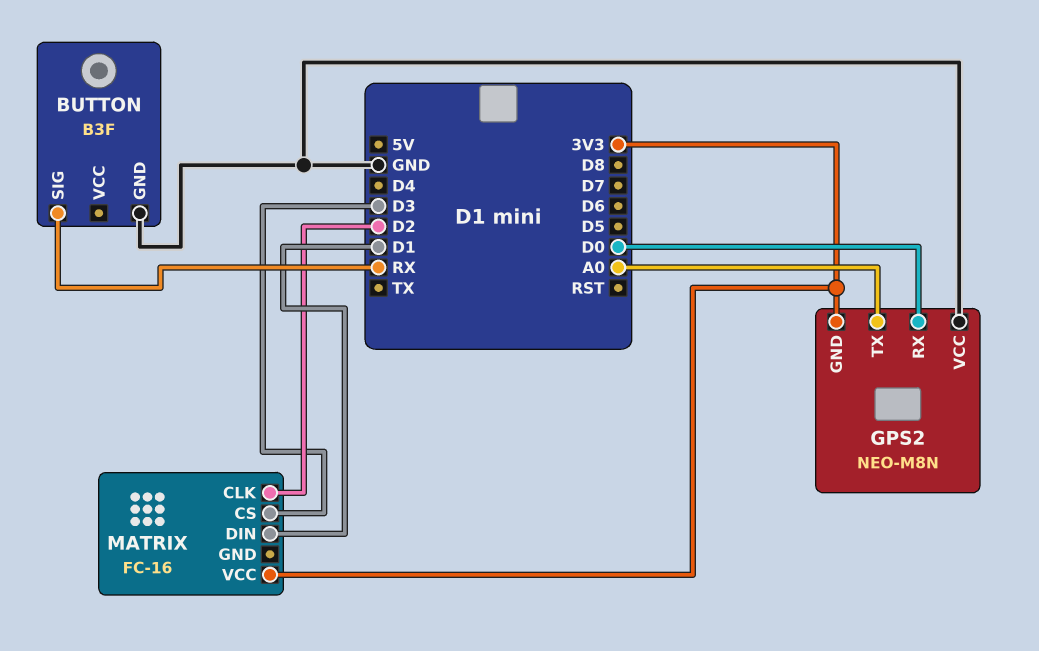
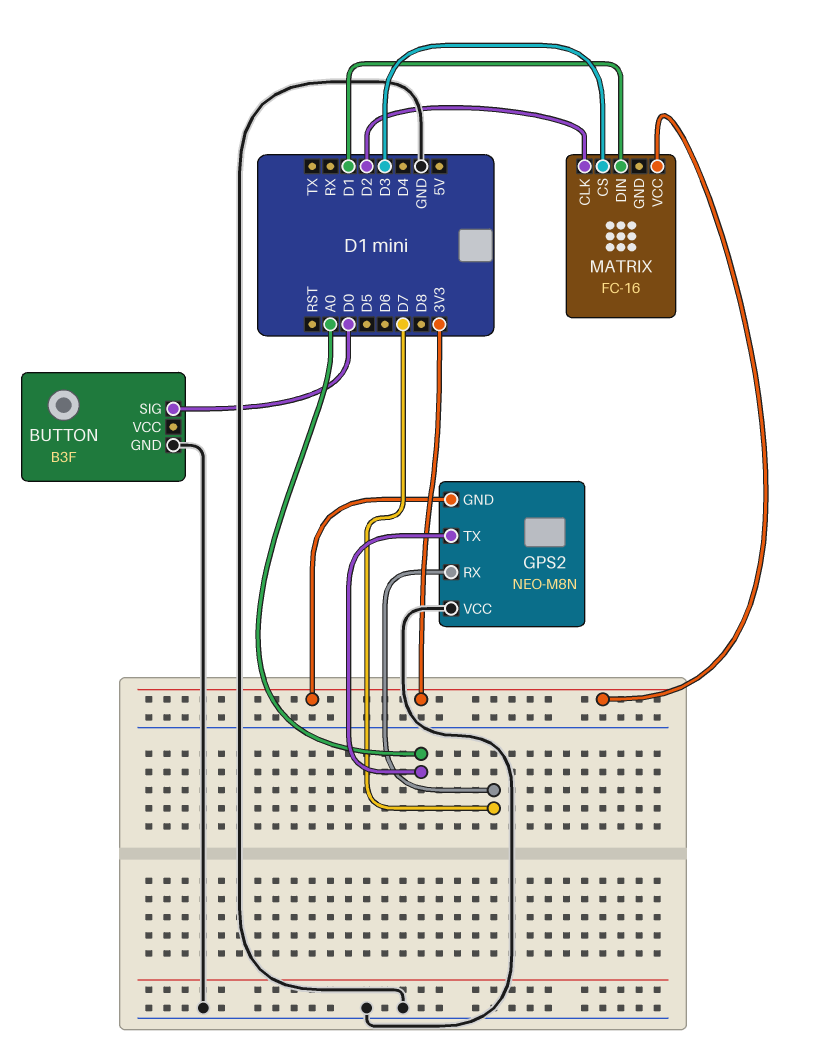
BUTTON pin SIG: RX -> D0
GPS2 pin RX: D0 -> D7

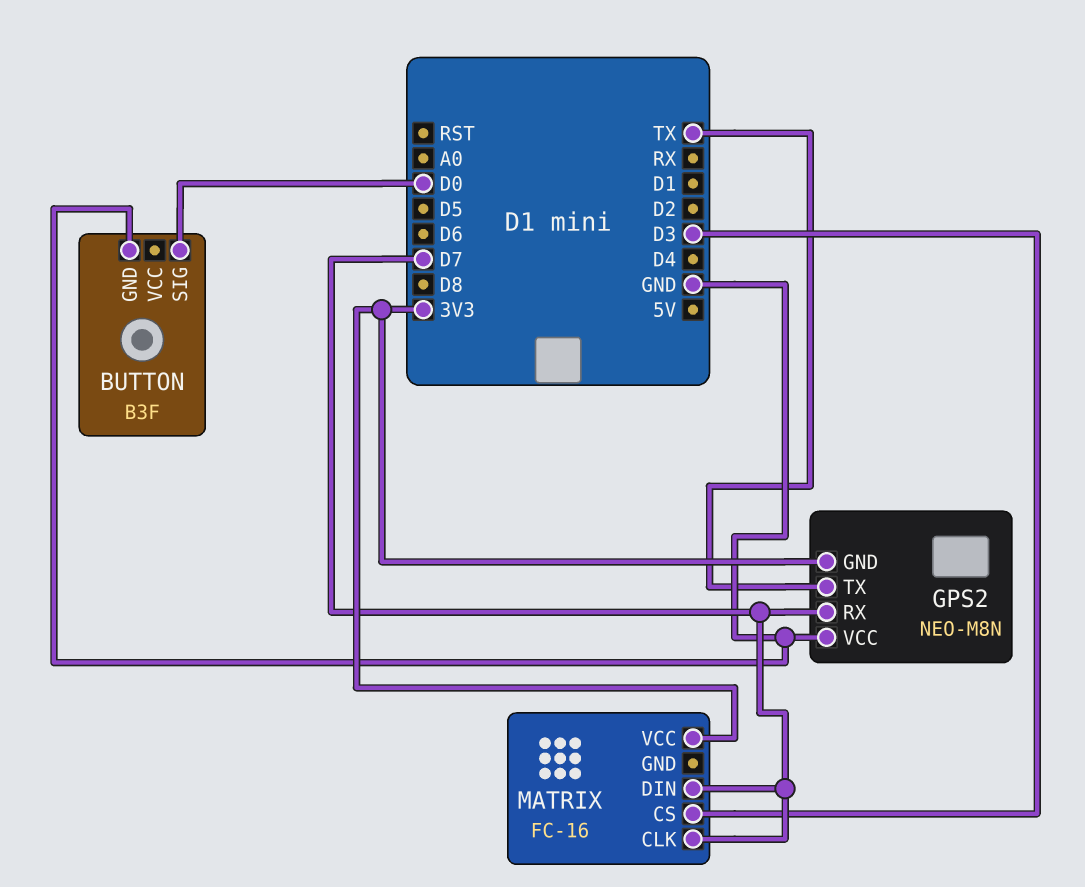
GPS2 pin TX: A0 -> TX
MATRIX pin CLK: D2 -> D7
MATRIX pin DIN: D1 -> D7

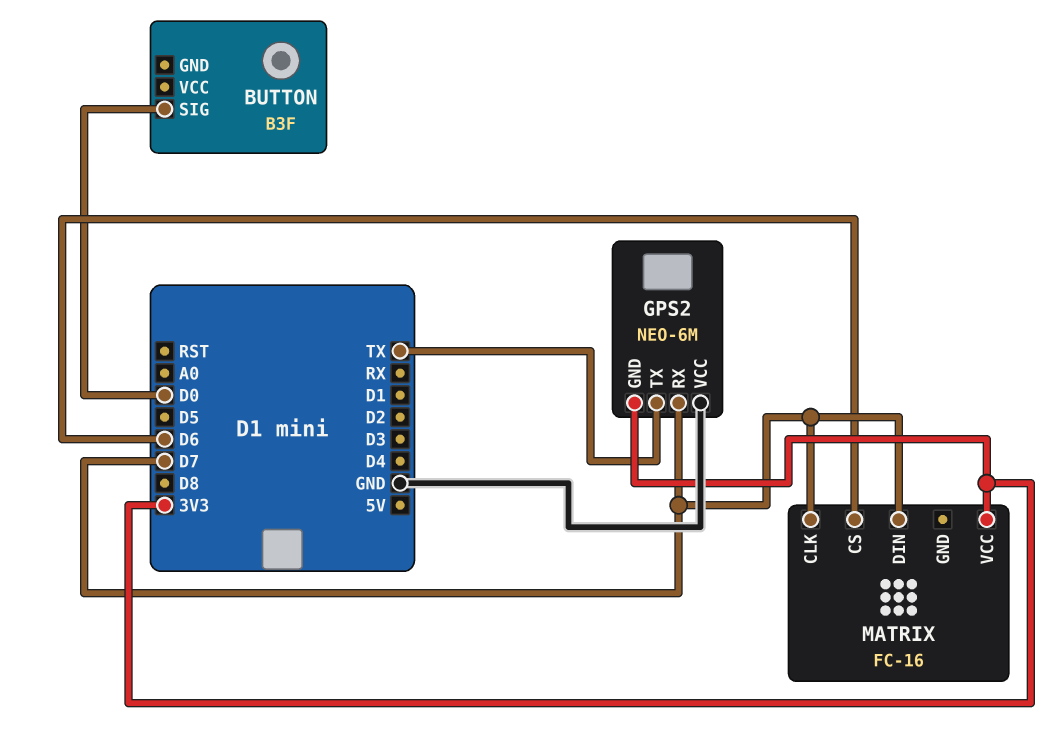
BUTTON pin GND: GND -> none
GPS2: NEO-M8N -> NEO-6M
MATRIX pin CS: D3 -> D6

